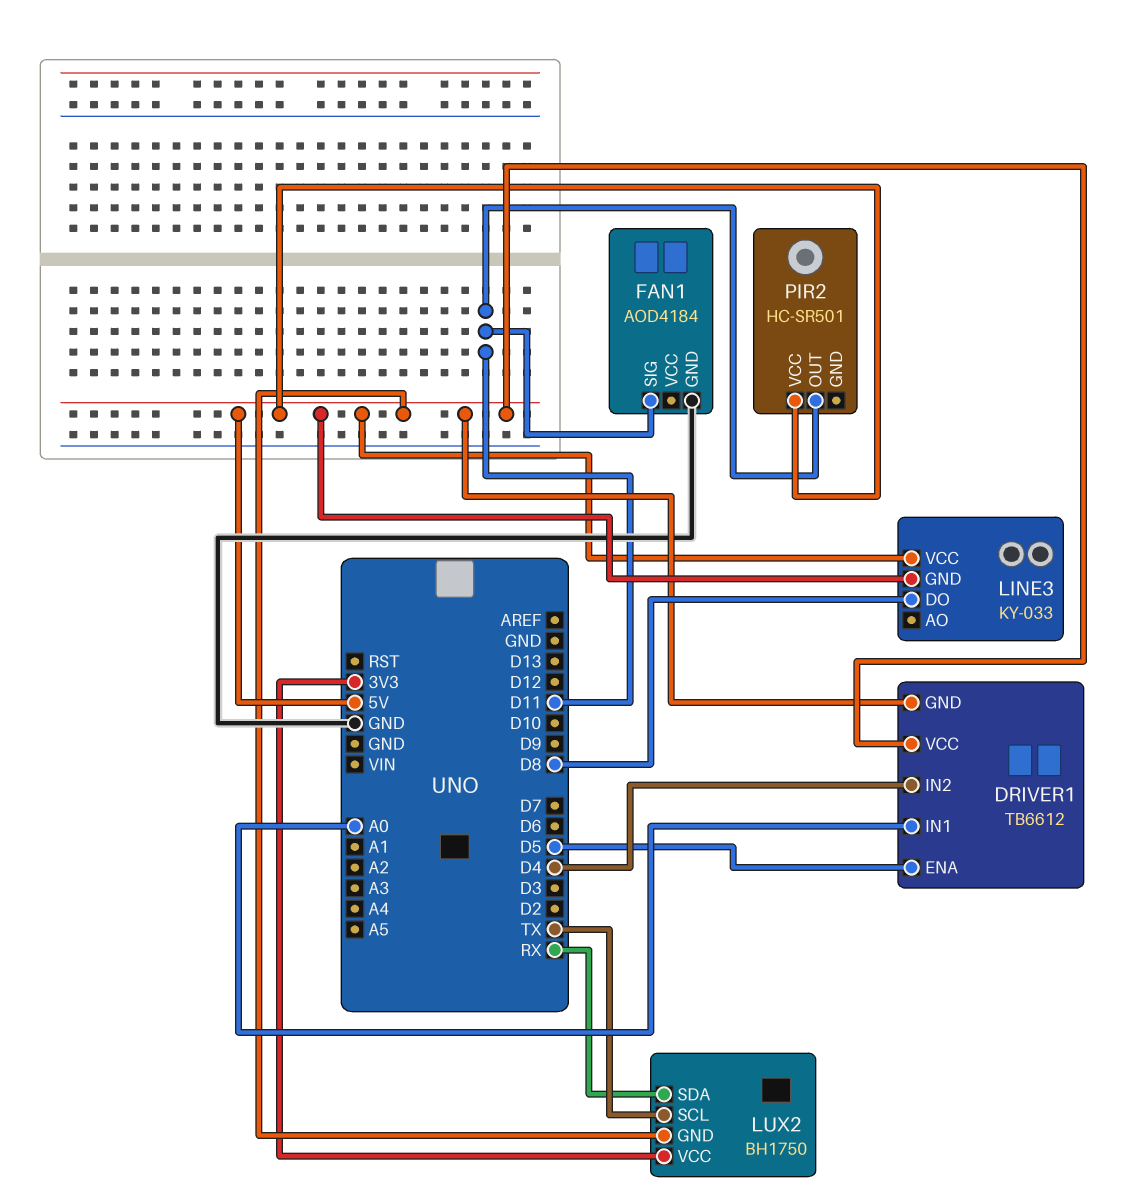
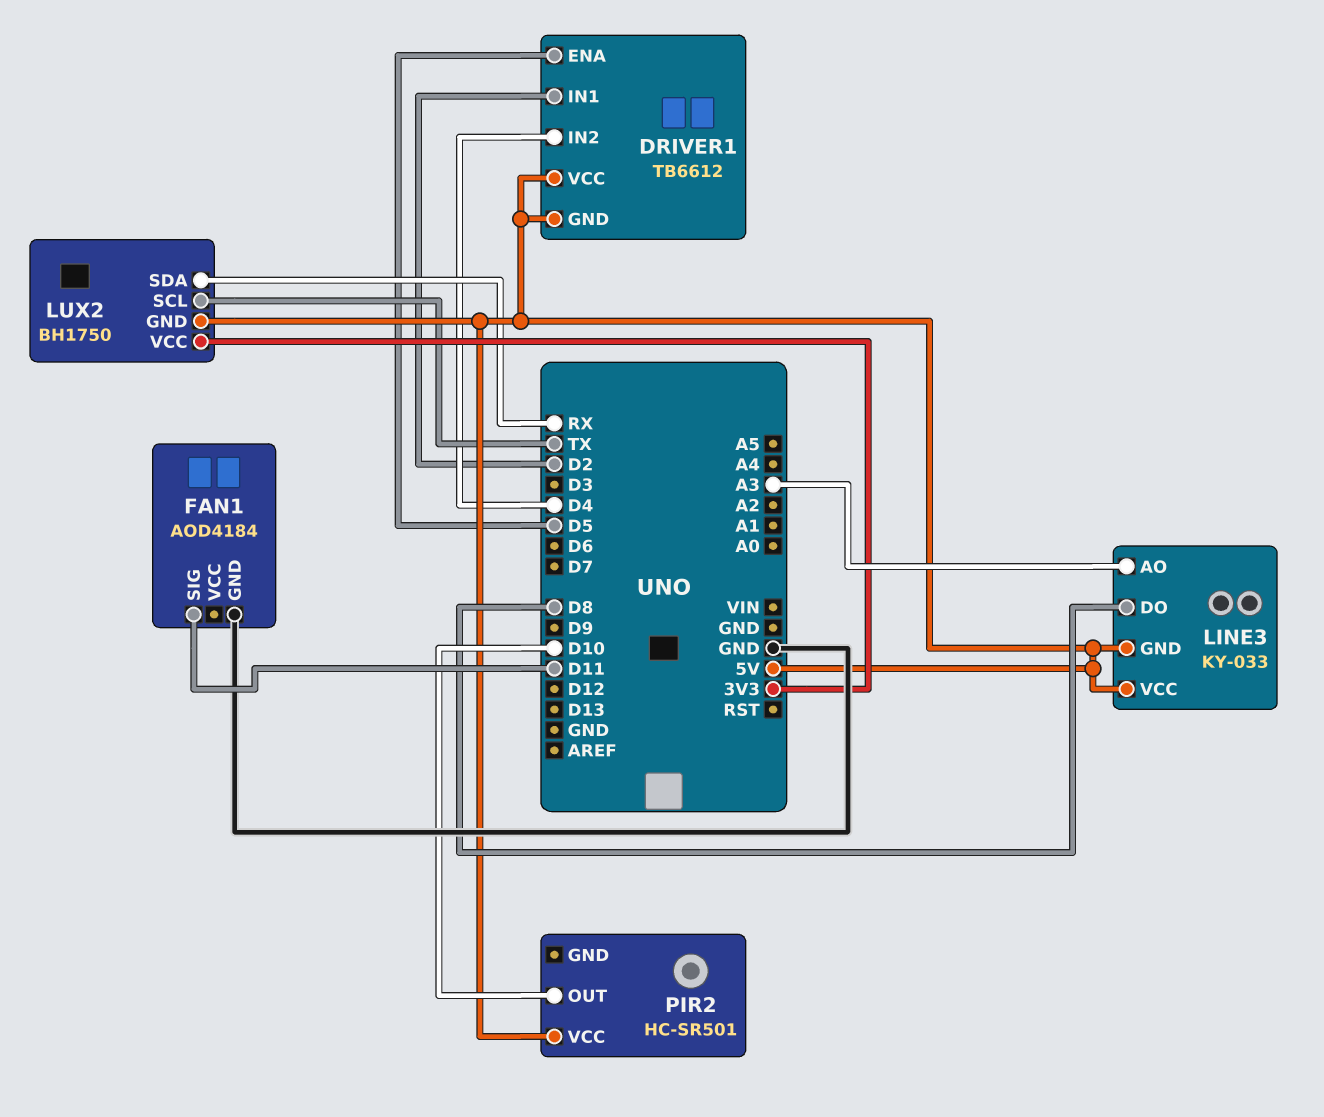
DRIVER1 pin IN1: A0 -> D2
LINE3 pin AO: none -> A3
PIR2 pin OUT: D11 -> D10

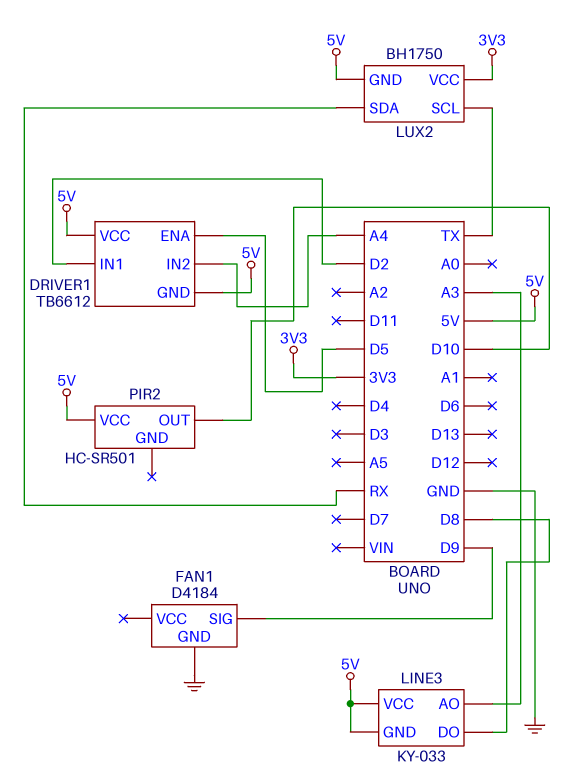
DRIVER1 pin IN2: D4 -> A4
FAN1: AOD4184 -> D4184
FAN1 pin SIG: D11 -> D9

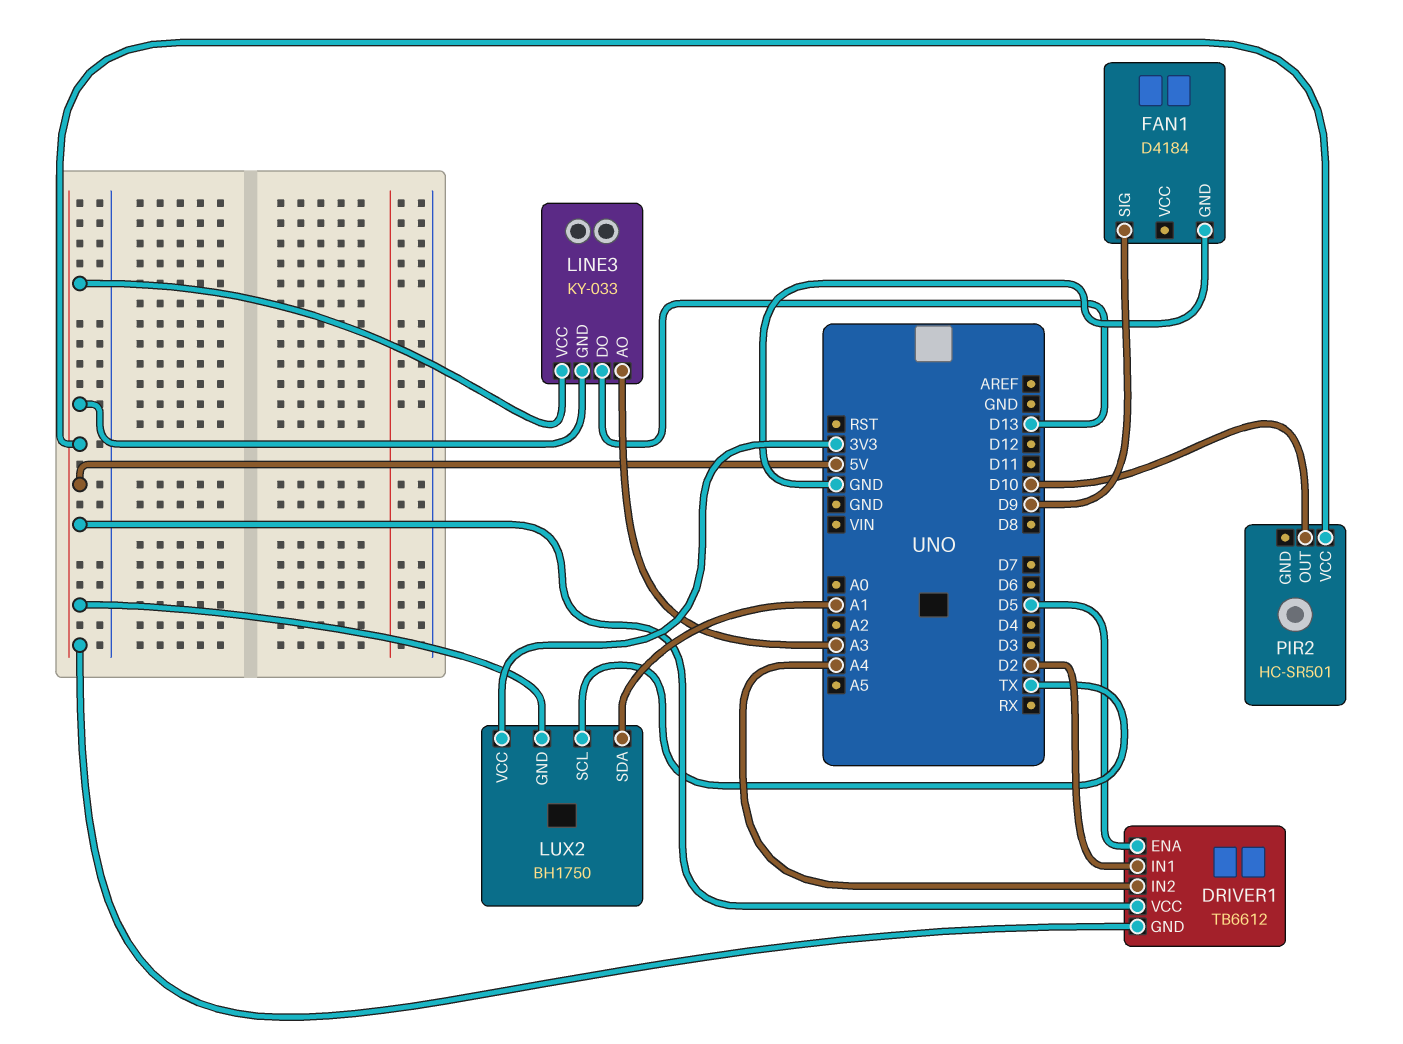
LINE3 pin DO: D8 -> D13
LUX2 pin SDA: RX -> A1

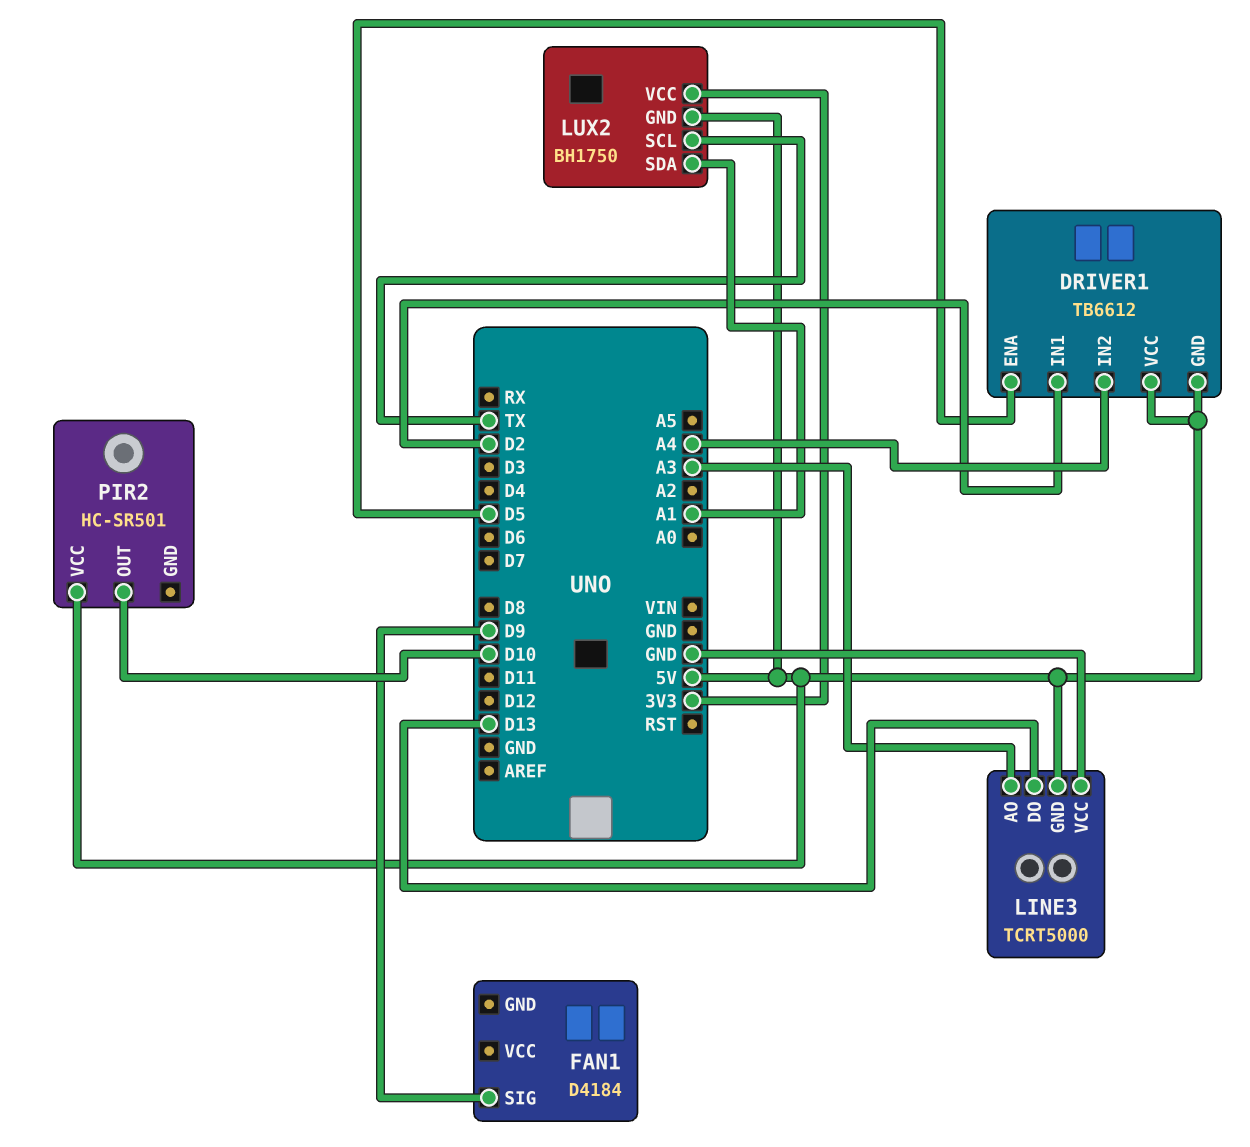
FAN1 pin GND: GND -> none
LINE3: KY-033 -> TCRT5000
LINE3 pin VCC: 5V -> GND

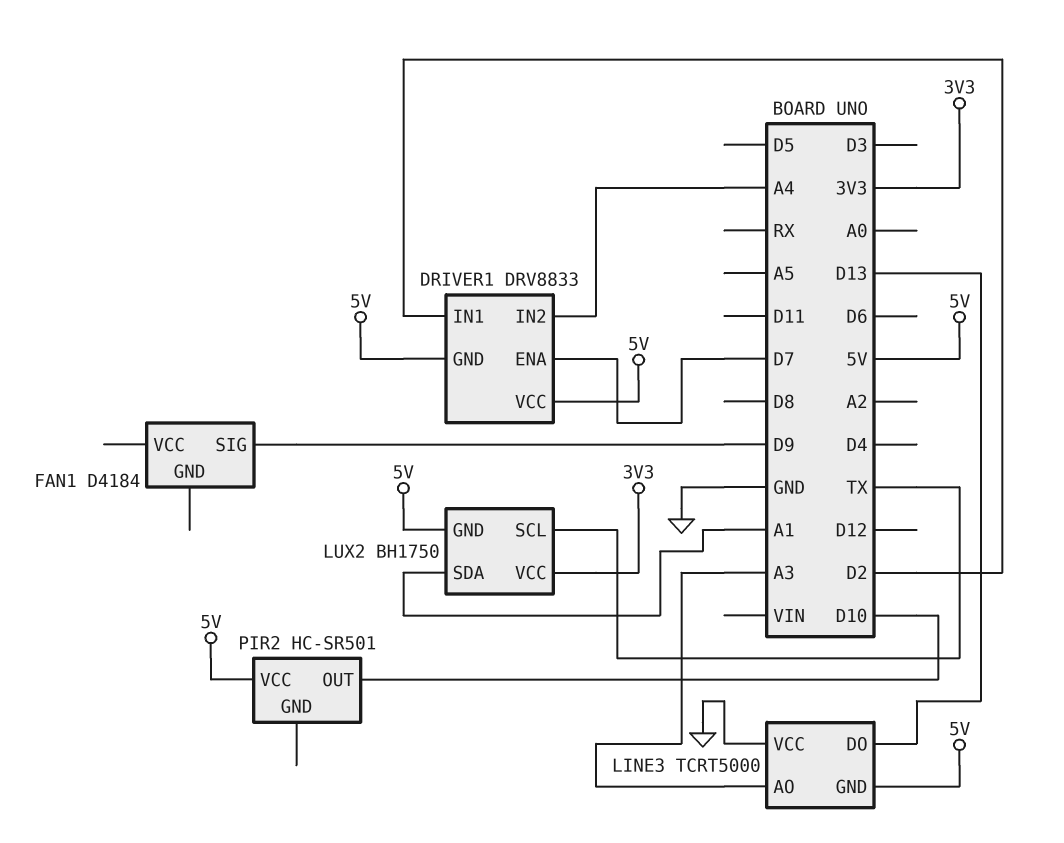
DRIVER1: TB6612 -> DRV8833
DRIVER1 pin ENA: D5 -> D7

